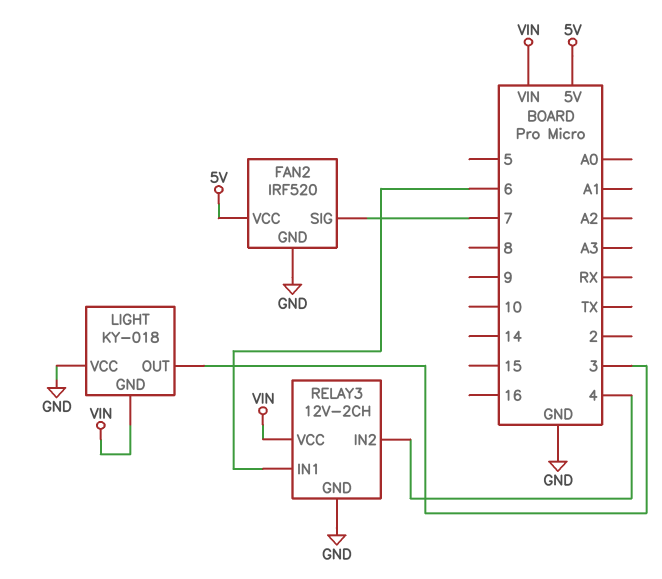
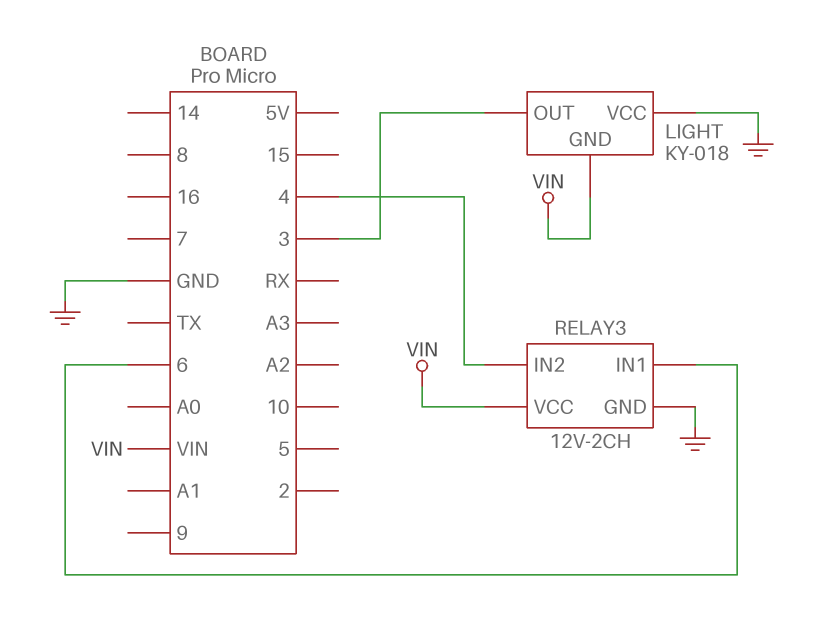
FAN2: IRF520 -> none
FAN2 pin GND: GND -> none
FAN2 pin SIG: 7 -> none
FAN2 pin VCC: 5V -> none

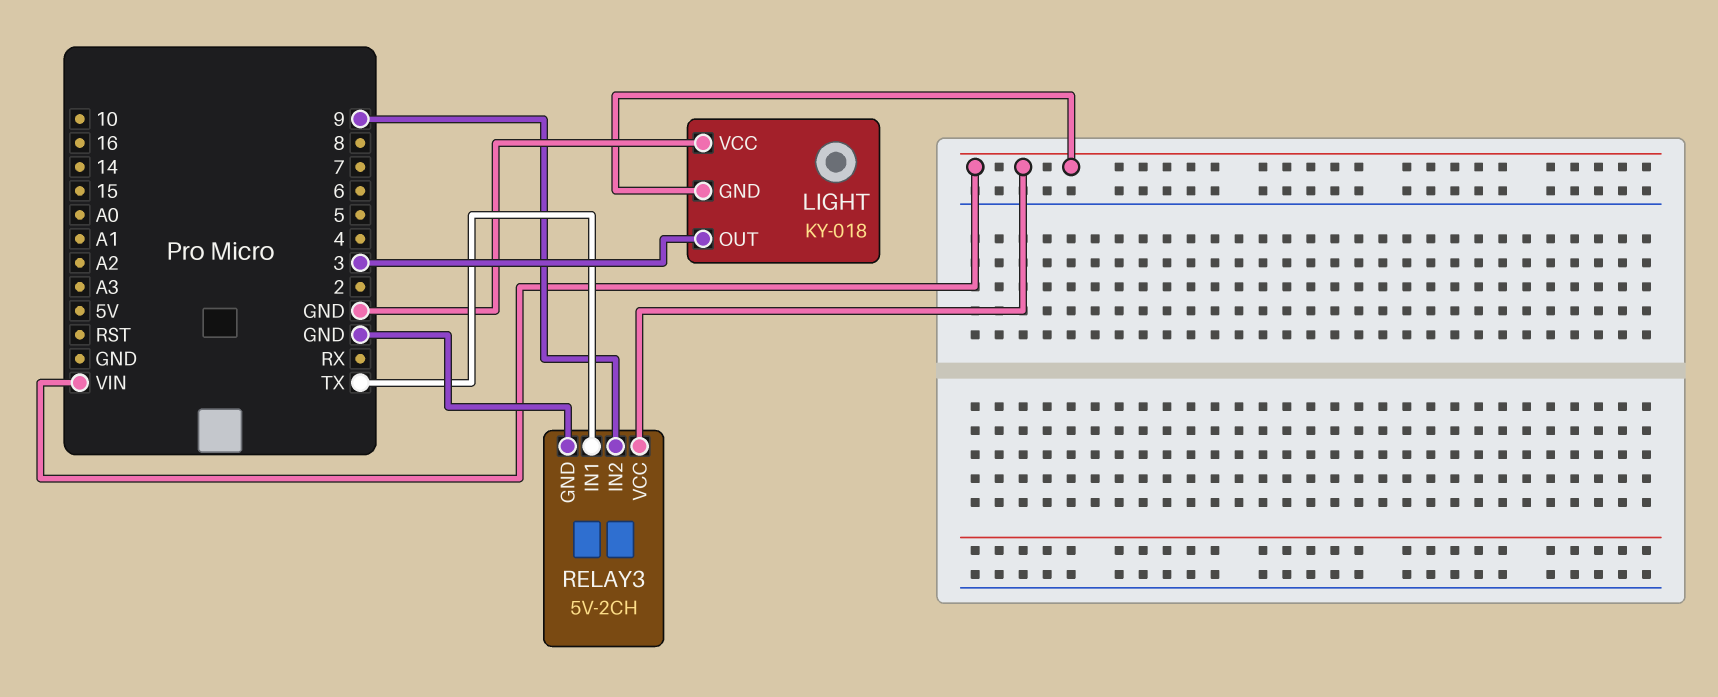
RELAY3: 12V-2CH -> 5V-2CH
RELAY3 pin IN1: 6 -> TX
RELAY3 pin IN2: 4 -> 9

